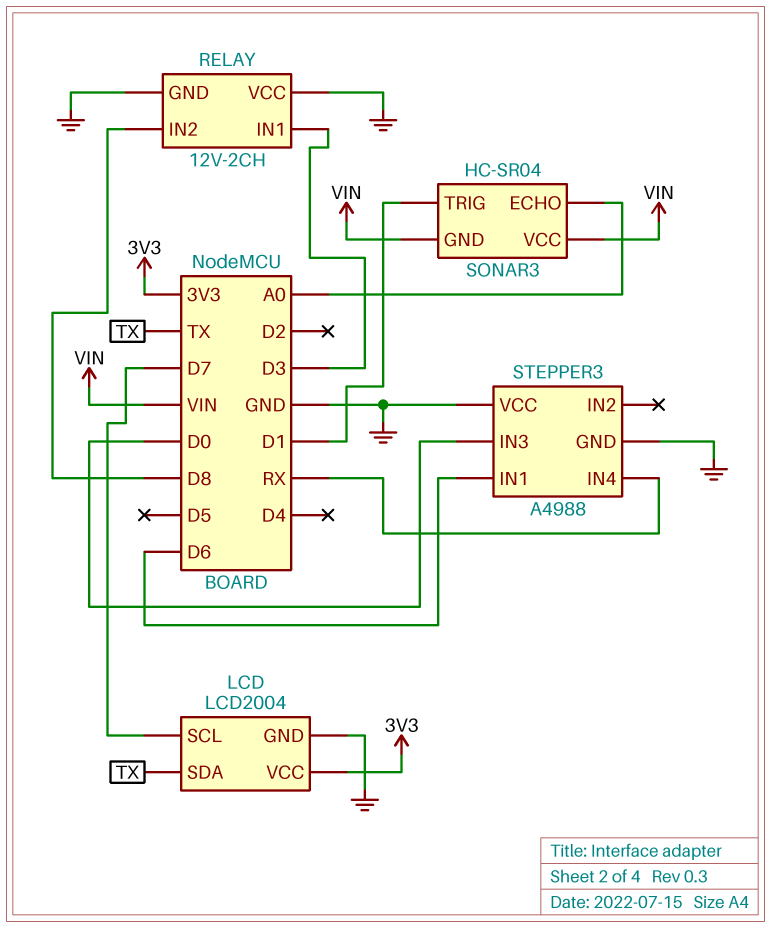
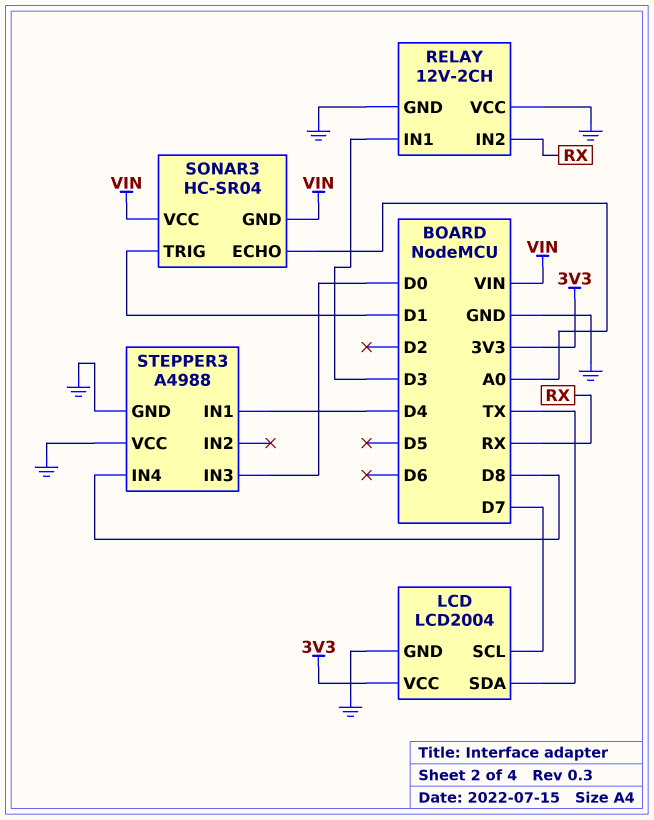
RELAY pin IN2: D8 -> RX
STEPPER3 pin IN1: D6 -> D4
STEPPER3 pin IN4: RX -> D8

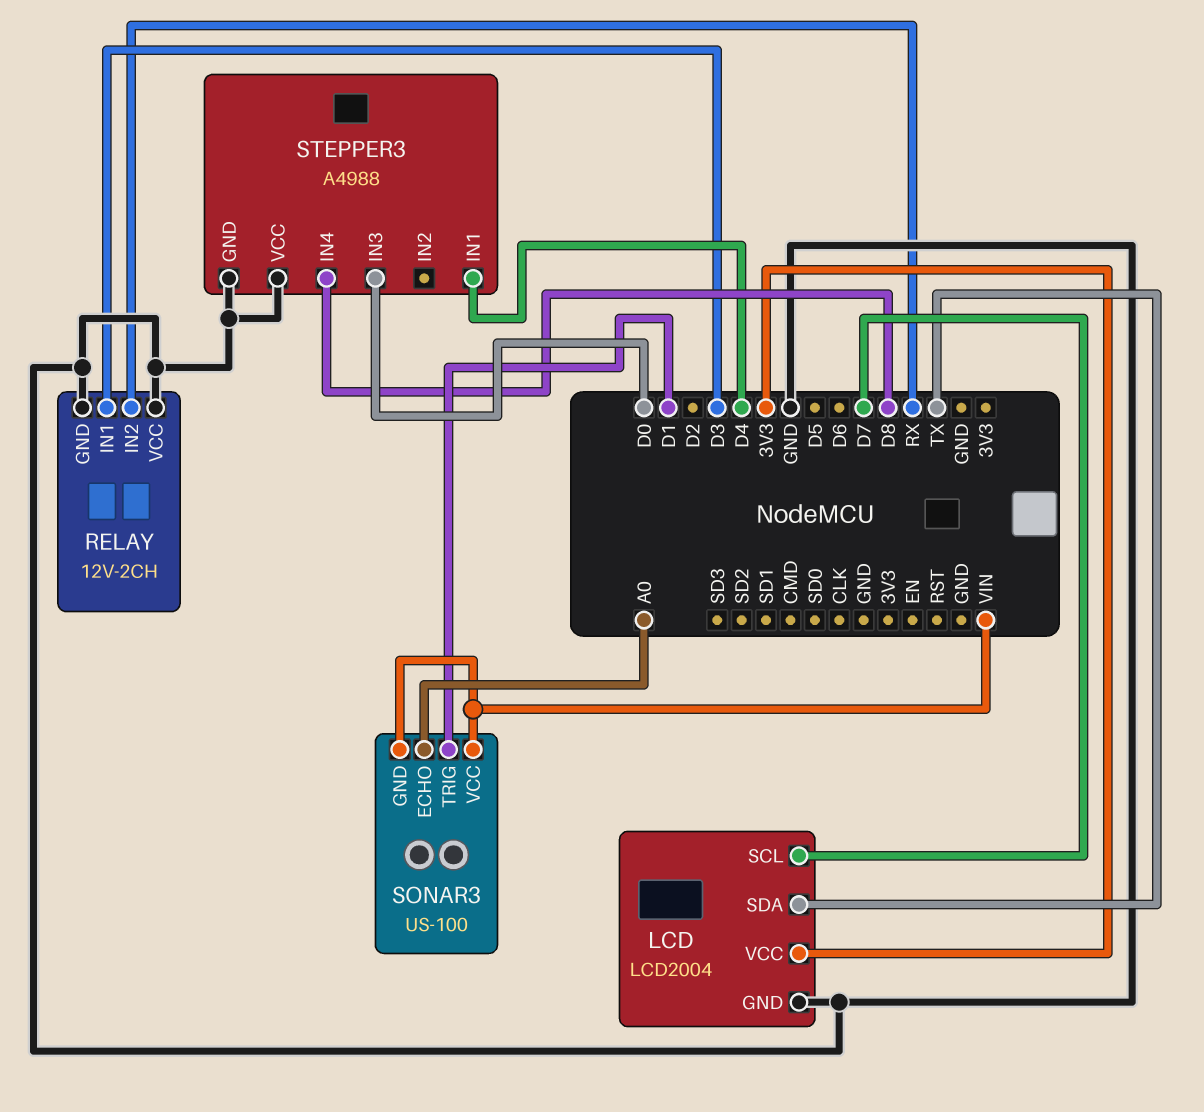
SONAR3: HC-SR04 -> US-100

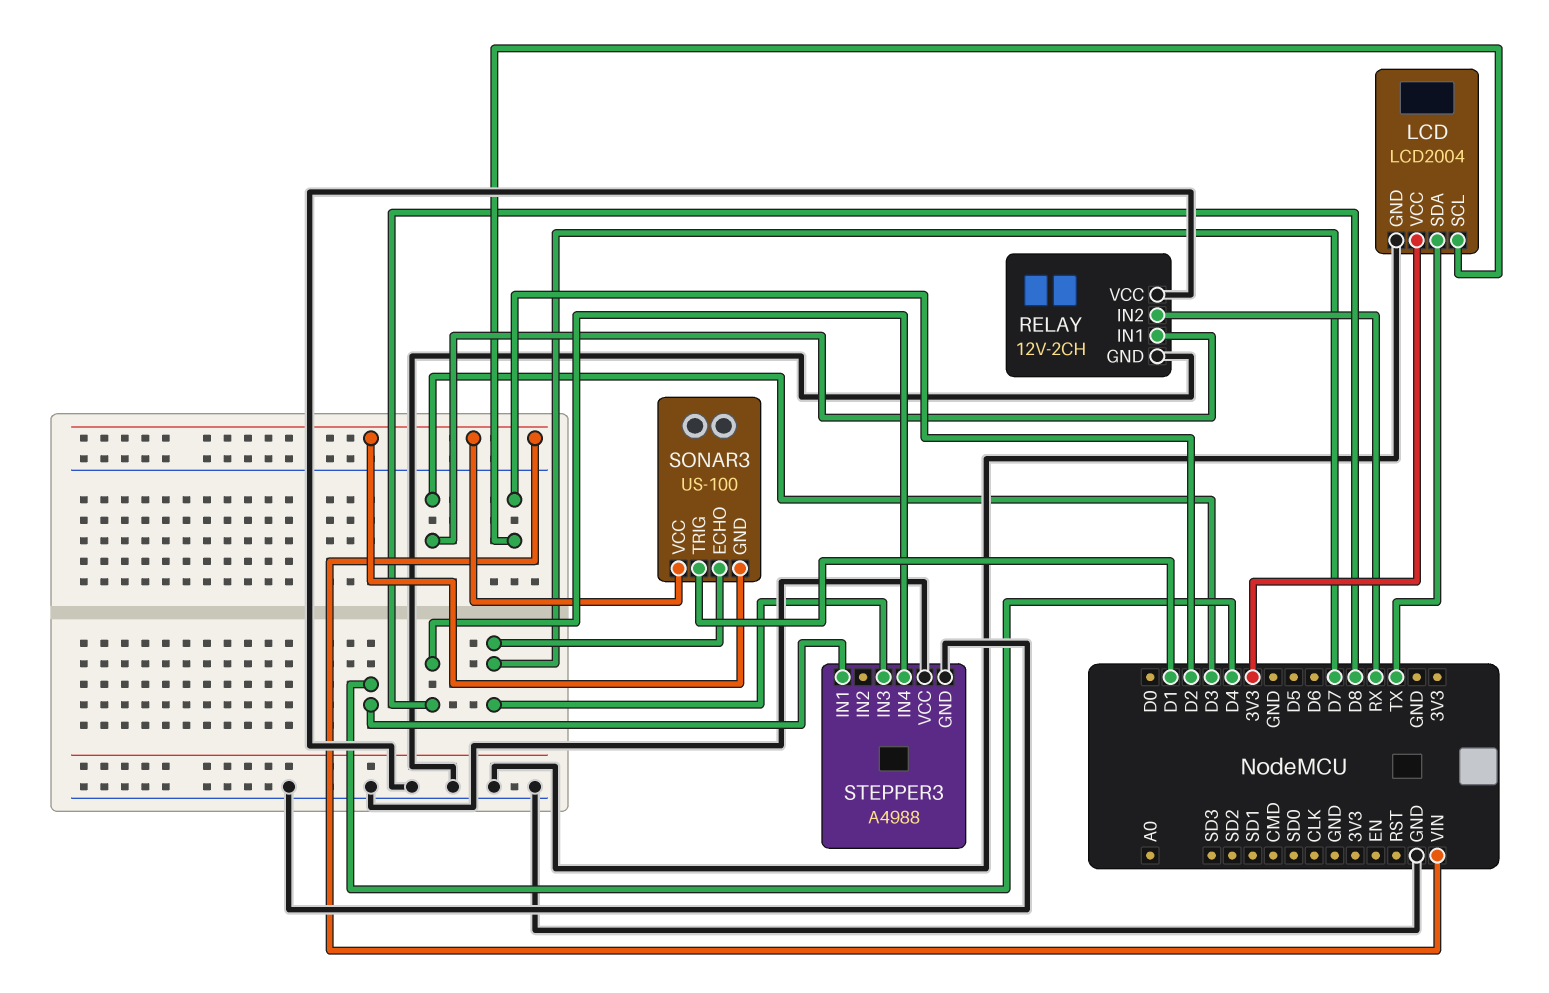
LCD pin SCL: D7 -> D2
SONAR3 pin ECHO: A0 -> D7
STEPPER3 pin IN3: D0 -> D7

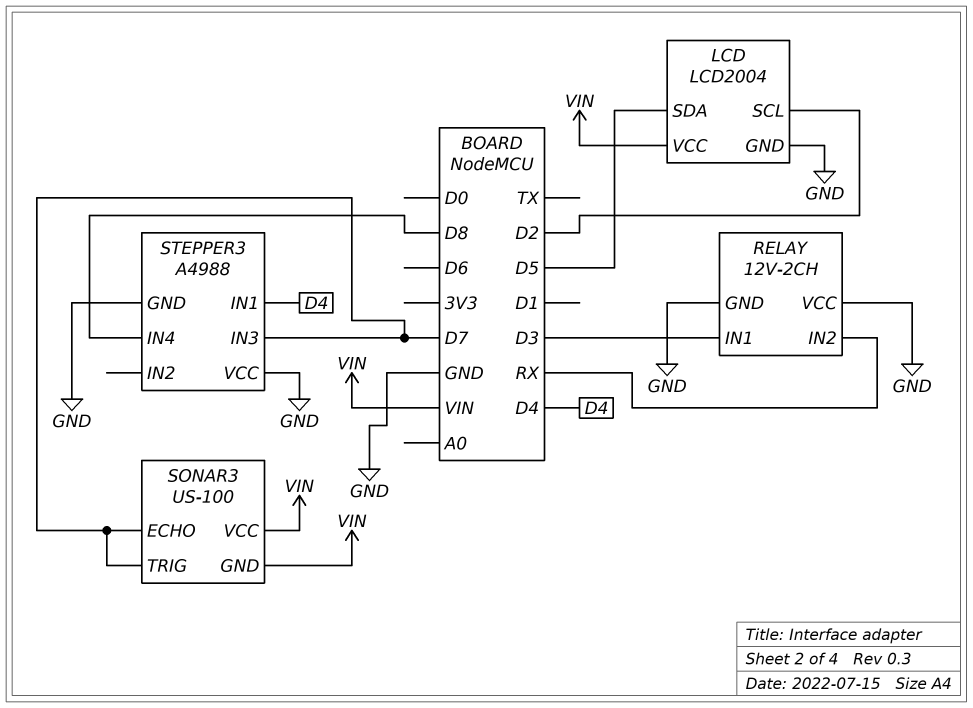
LCD pin SDA: TX -> D5
LCD pin VCC: 3V3 -> VIN
SONAR3 pin TRIG: D1 -> D7

